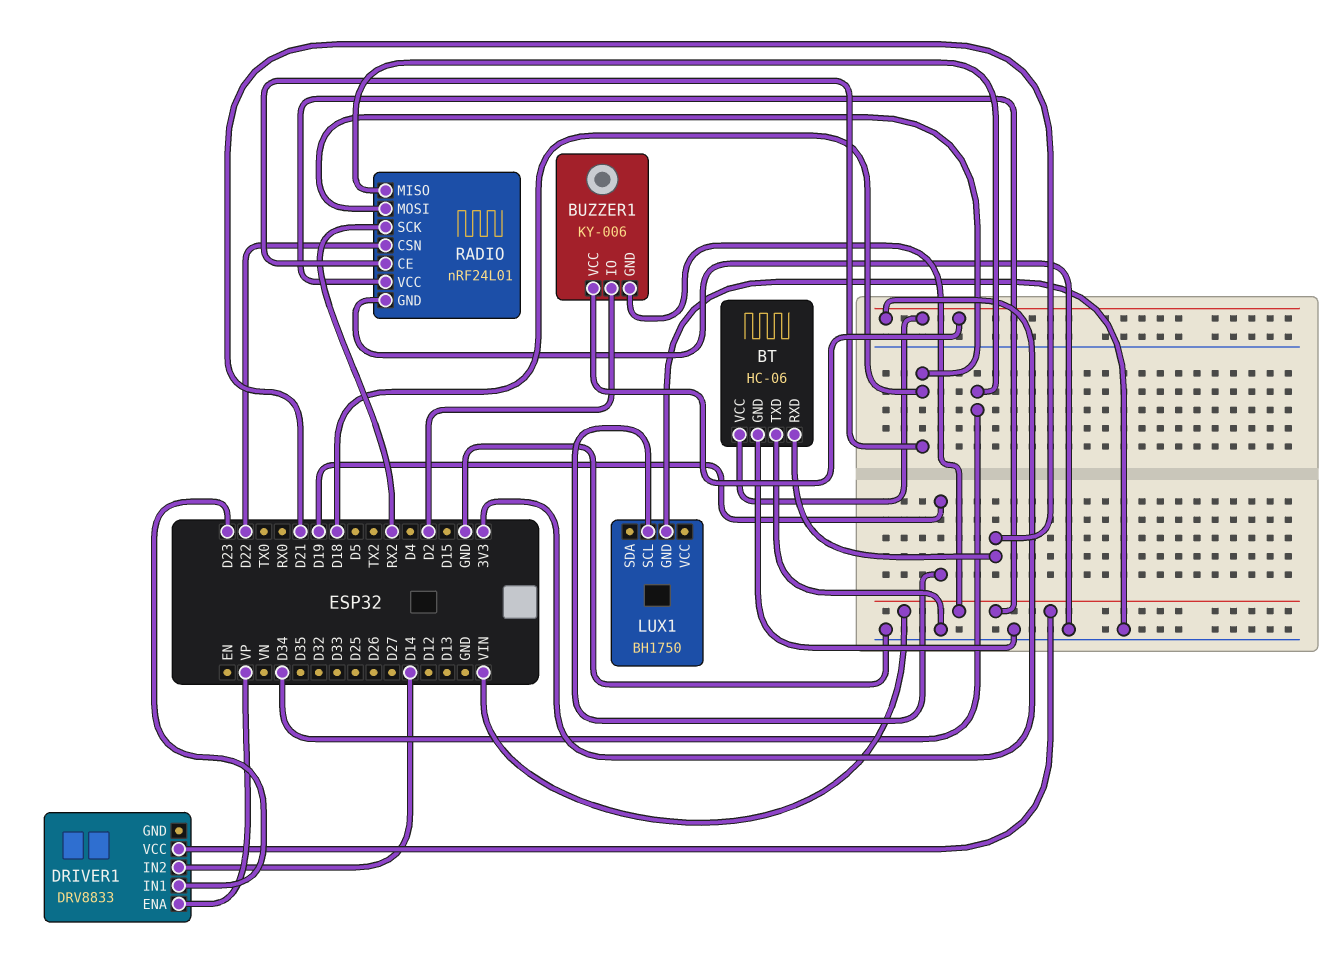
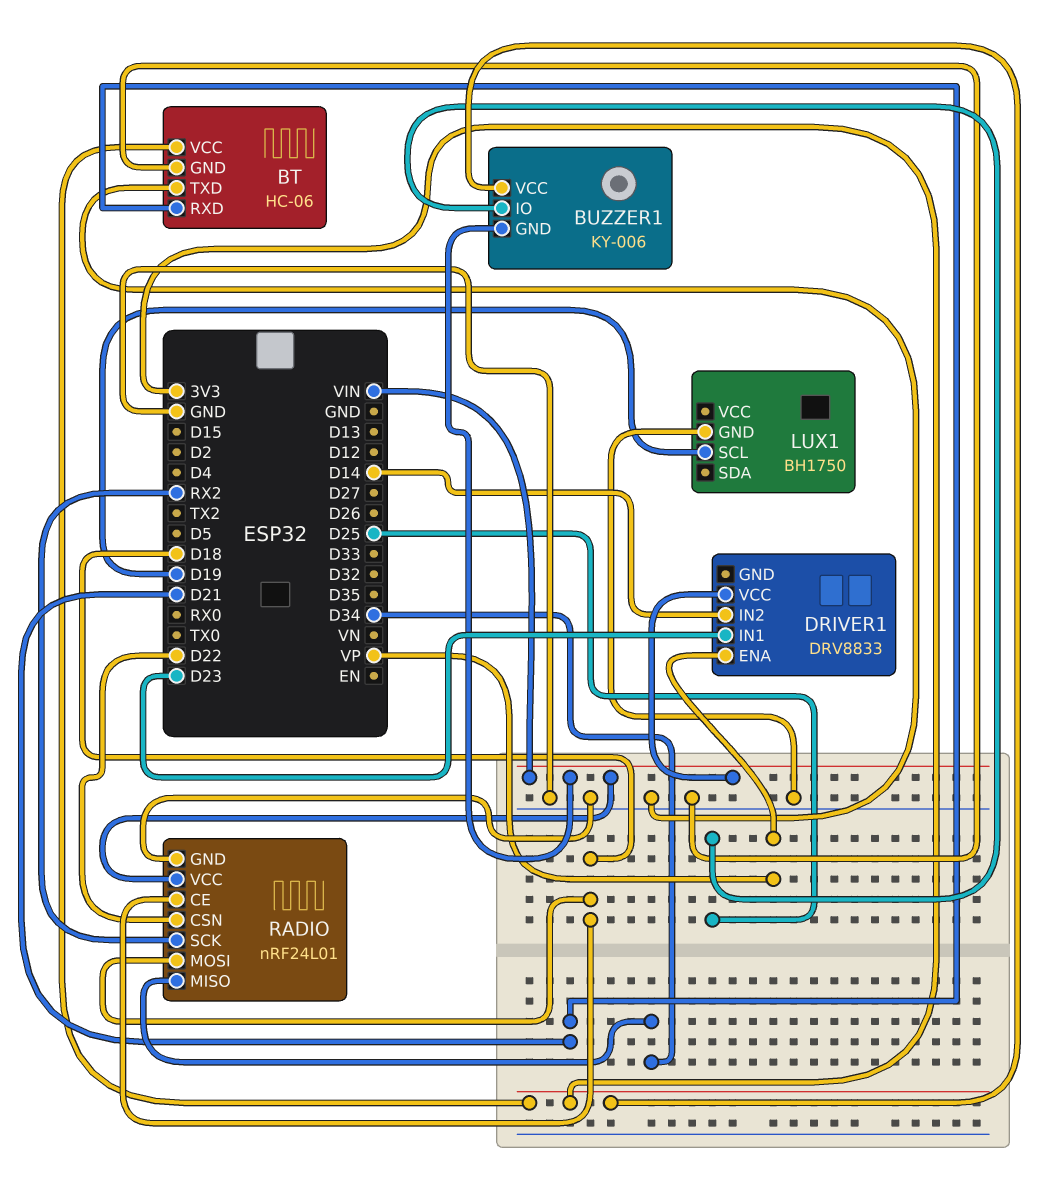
BUZZER1 pin IO: D2 -> D25

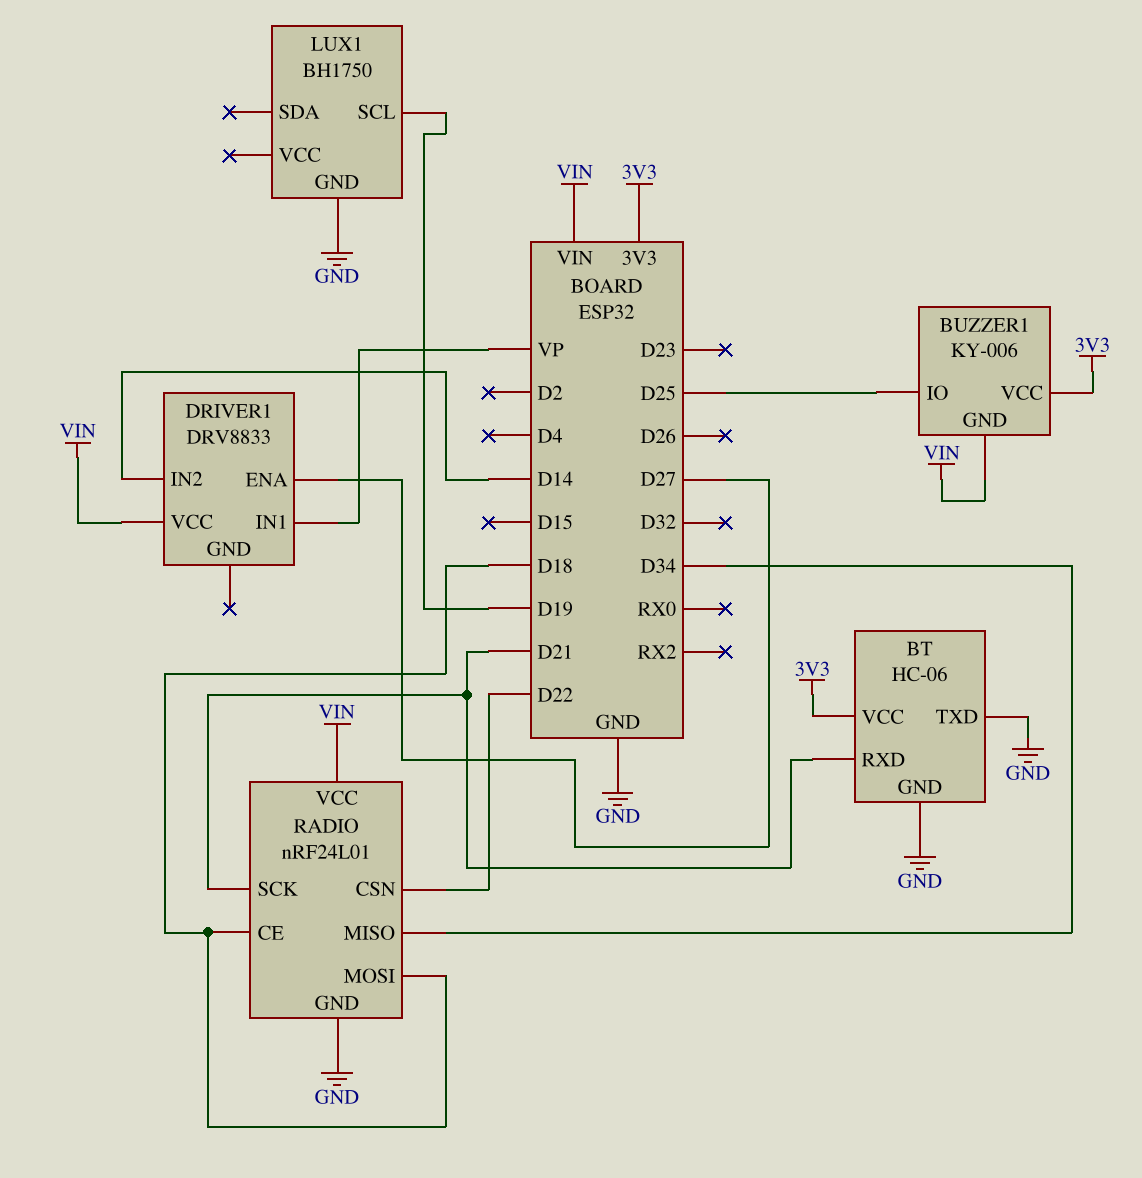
DRIVER1 pin ENA: VP -> D27
DRIVER1 pin IN1: D23 -> VP
RADIO pin SCK: RX2 -> D21

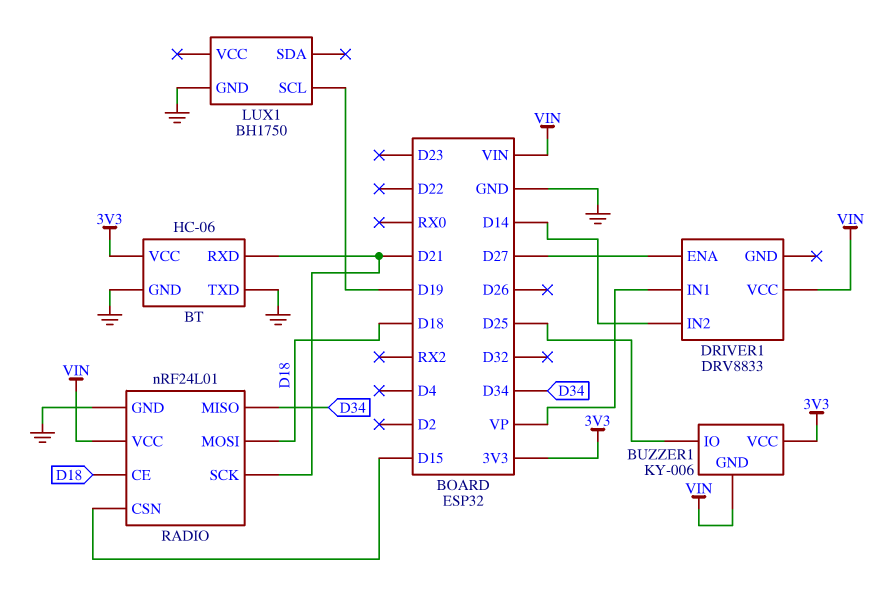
RADIO pin CSN: D22 -> D15

